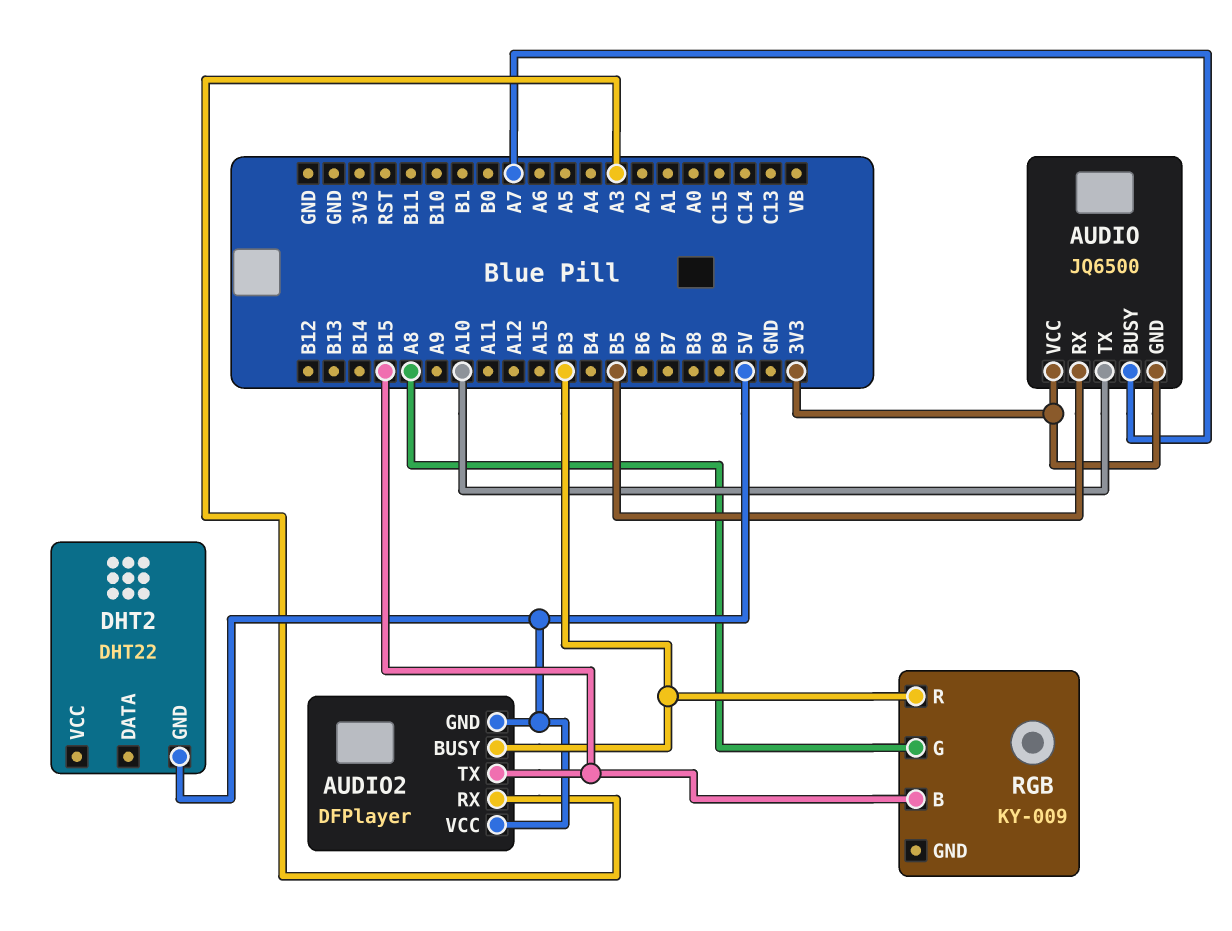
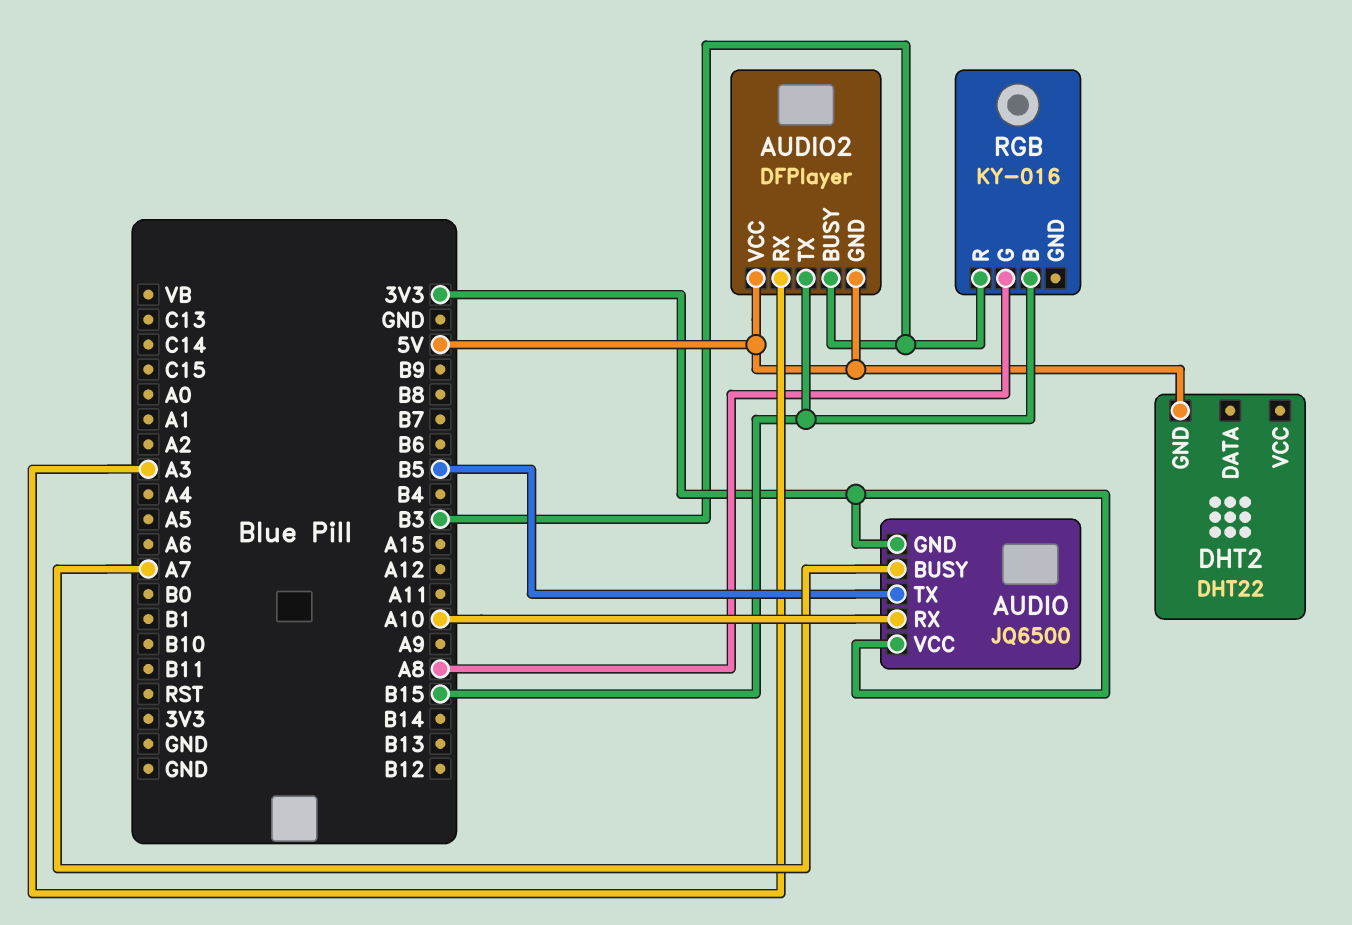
AUDIO pin RX: B5 -> A10
AUDIO pin TX: A10 -> B5
RGB: KY-009 -> KY-016

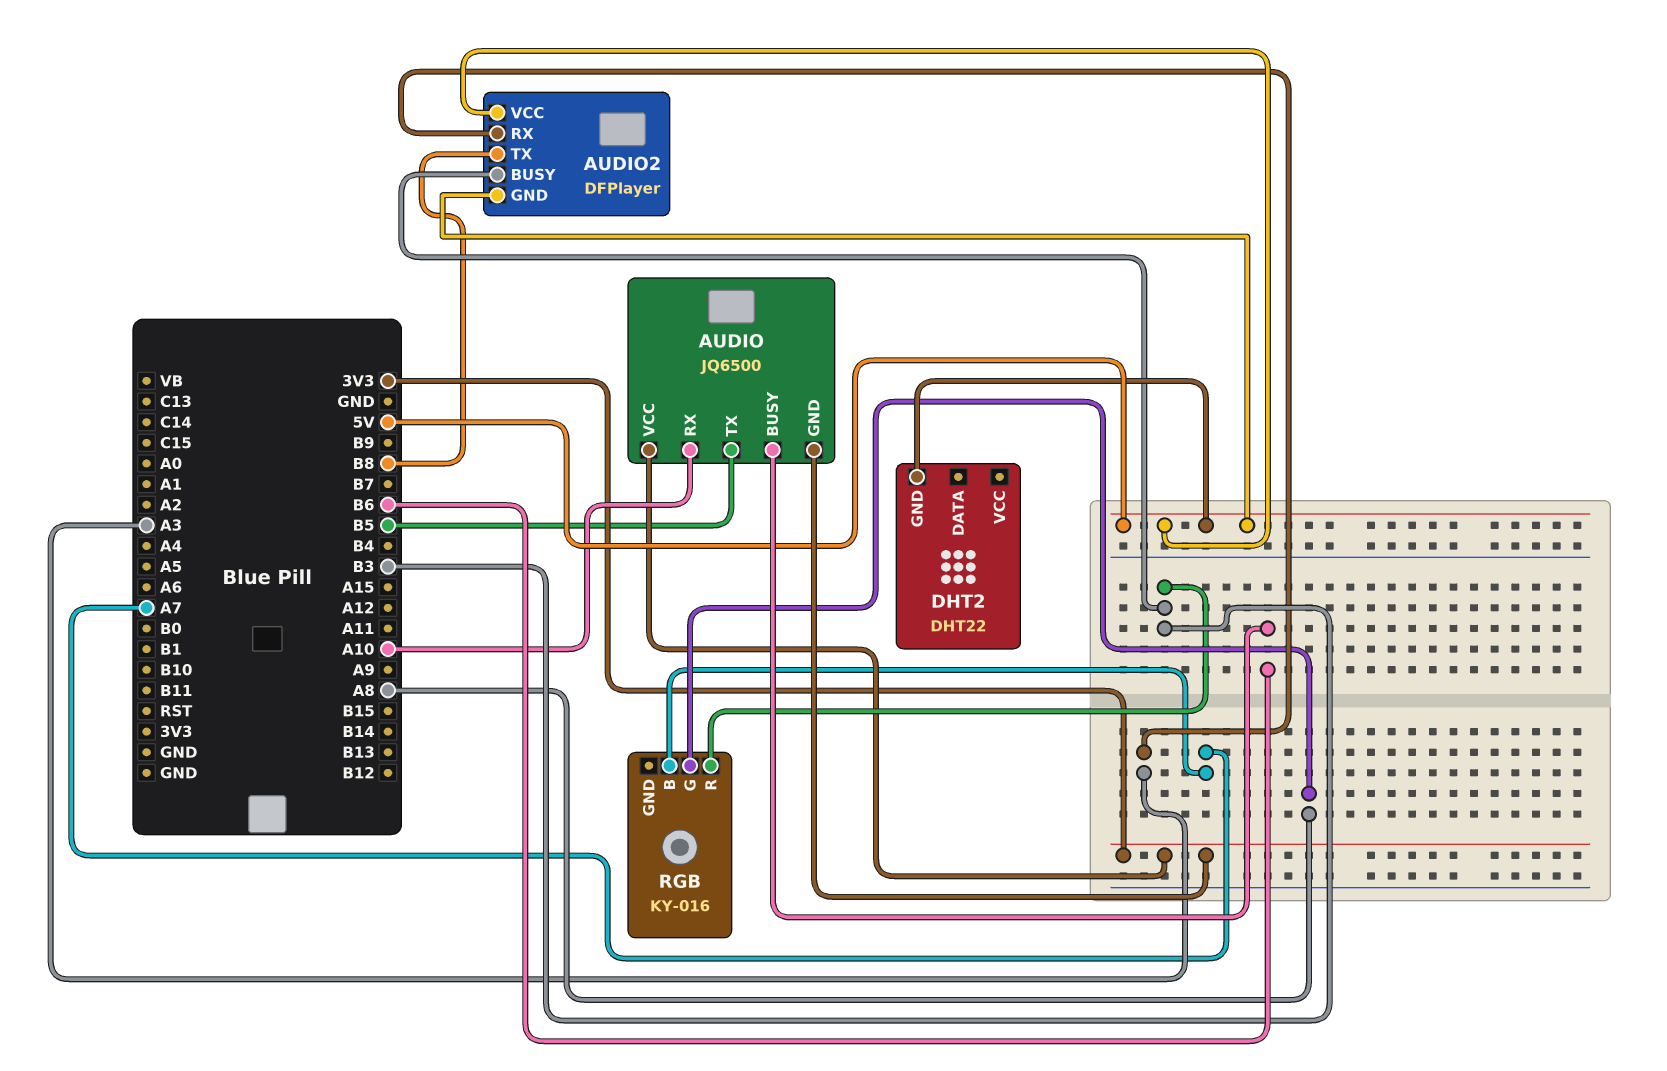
AUDIO pin BUSY: A7 -> B6
AUDIO2 pin TX: B15 -> B8
RGB pin B: B15 -> A7

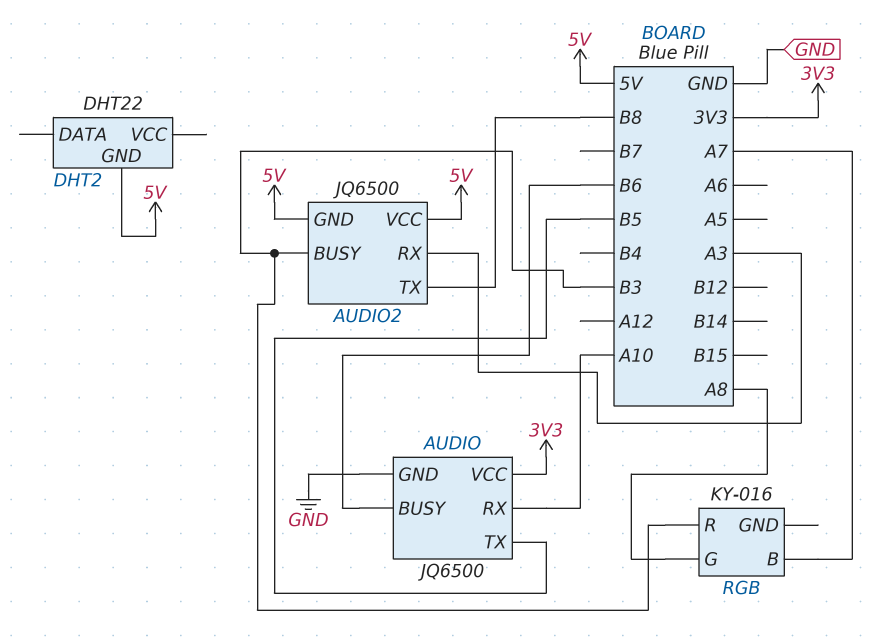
AUDIO pin GND: 3V3 -> GND
AUDIO2: DFPlayer -> JQ6500

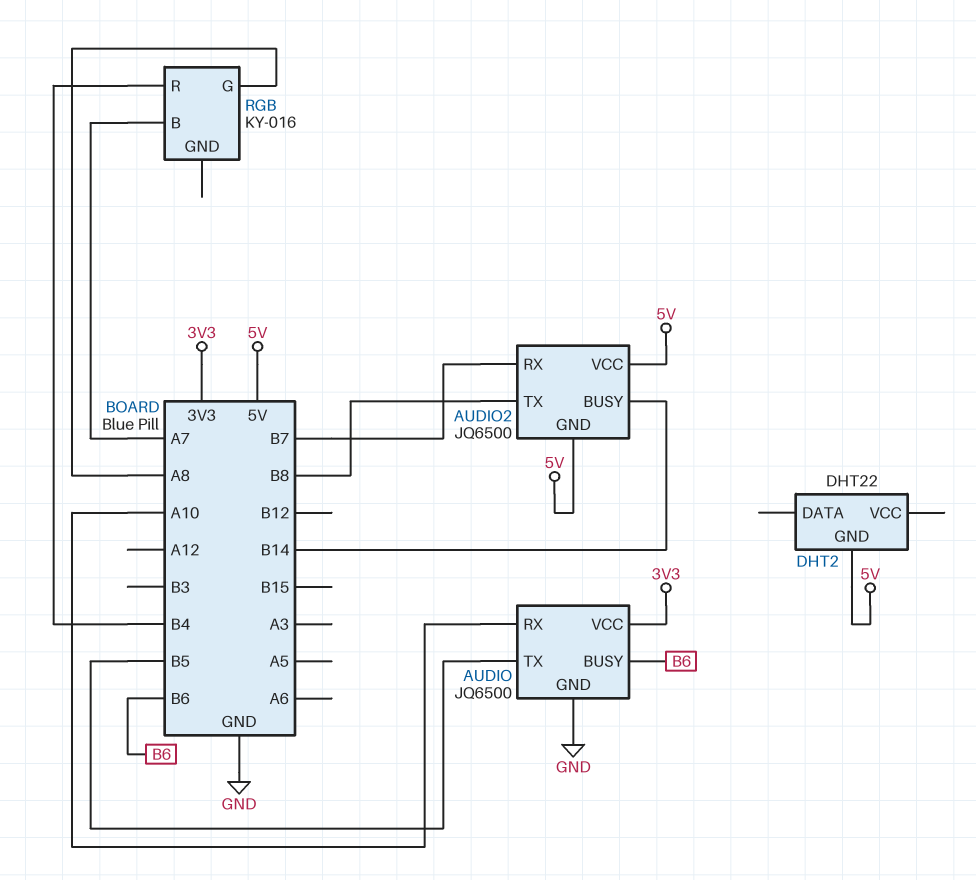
AUDIO2 pin BUSY: B3 -> B14
AUDIO2 pin RX: A3 -> B7
RGB pin R: B3 -> B4

